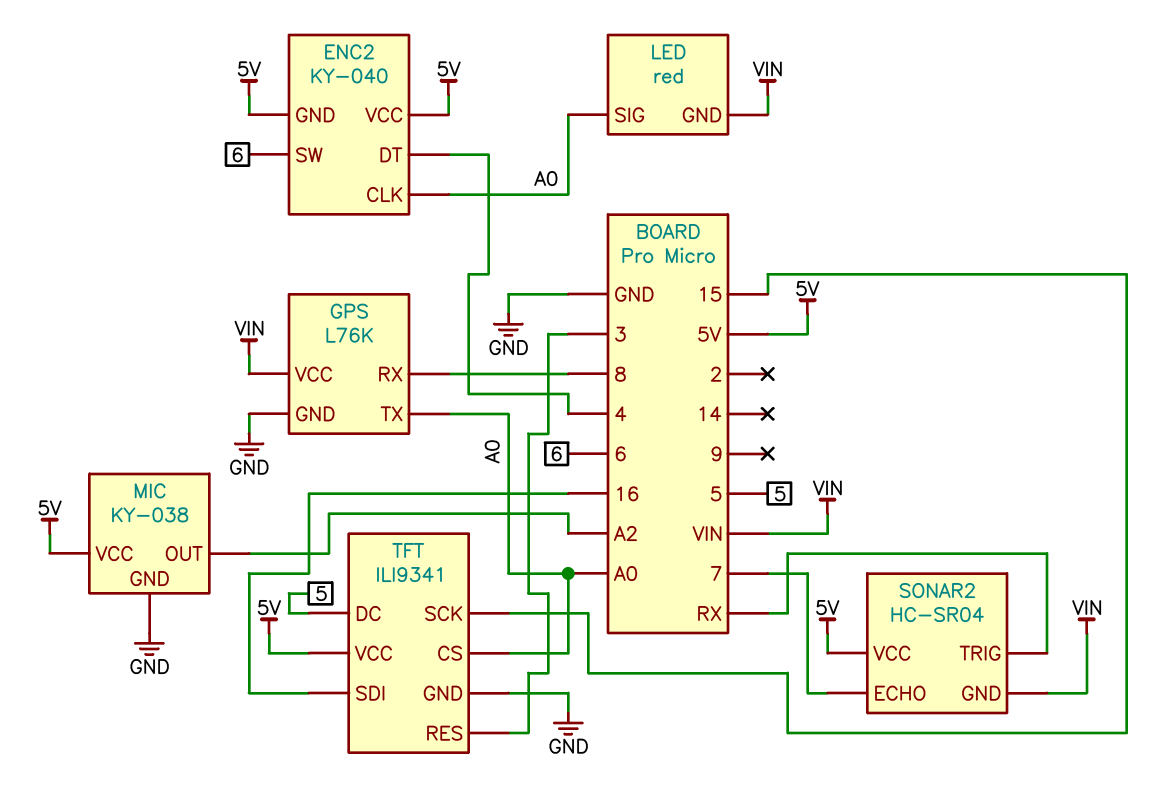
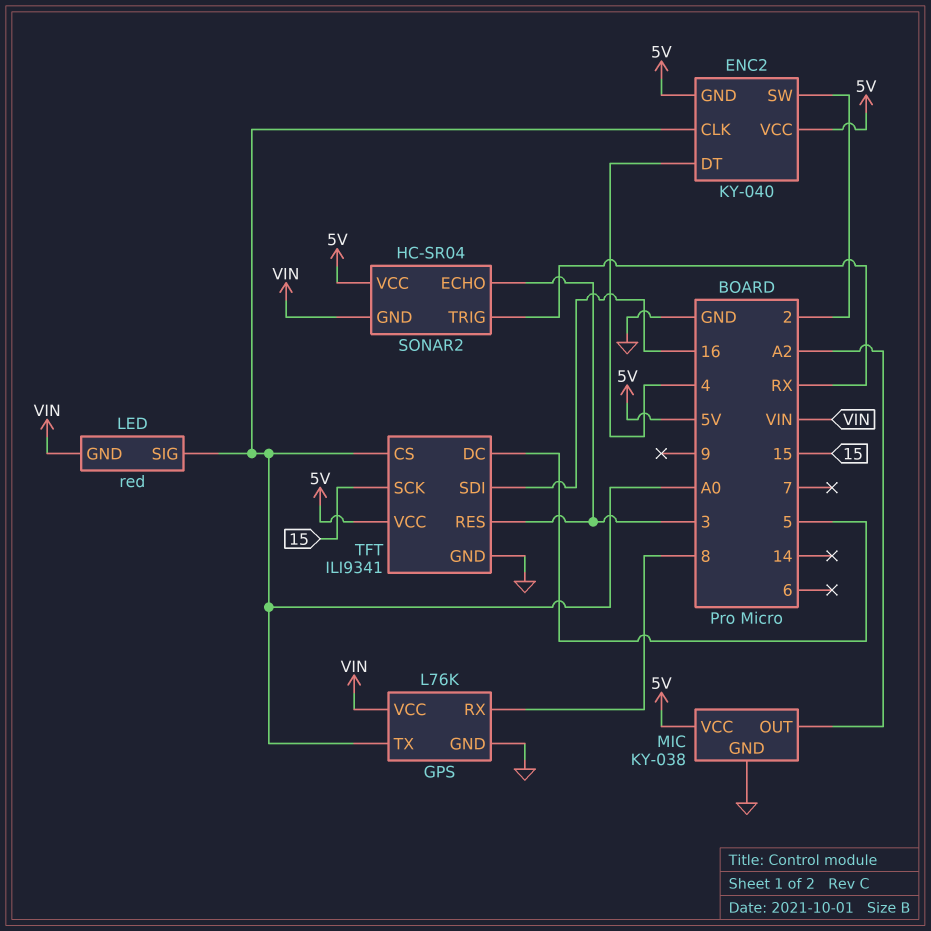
ENC2 pin SW: 6 -> 2
SONAR2 pin ECHO: 7 -> 3

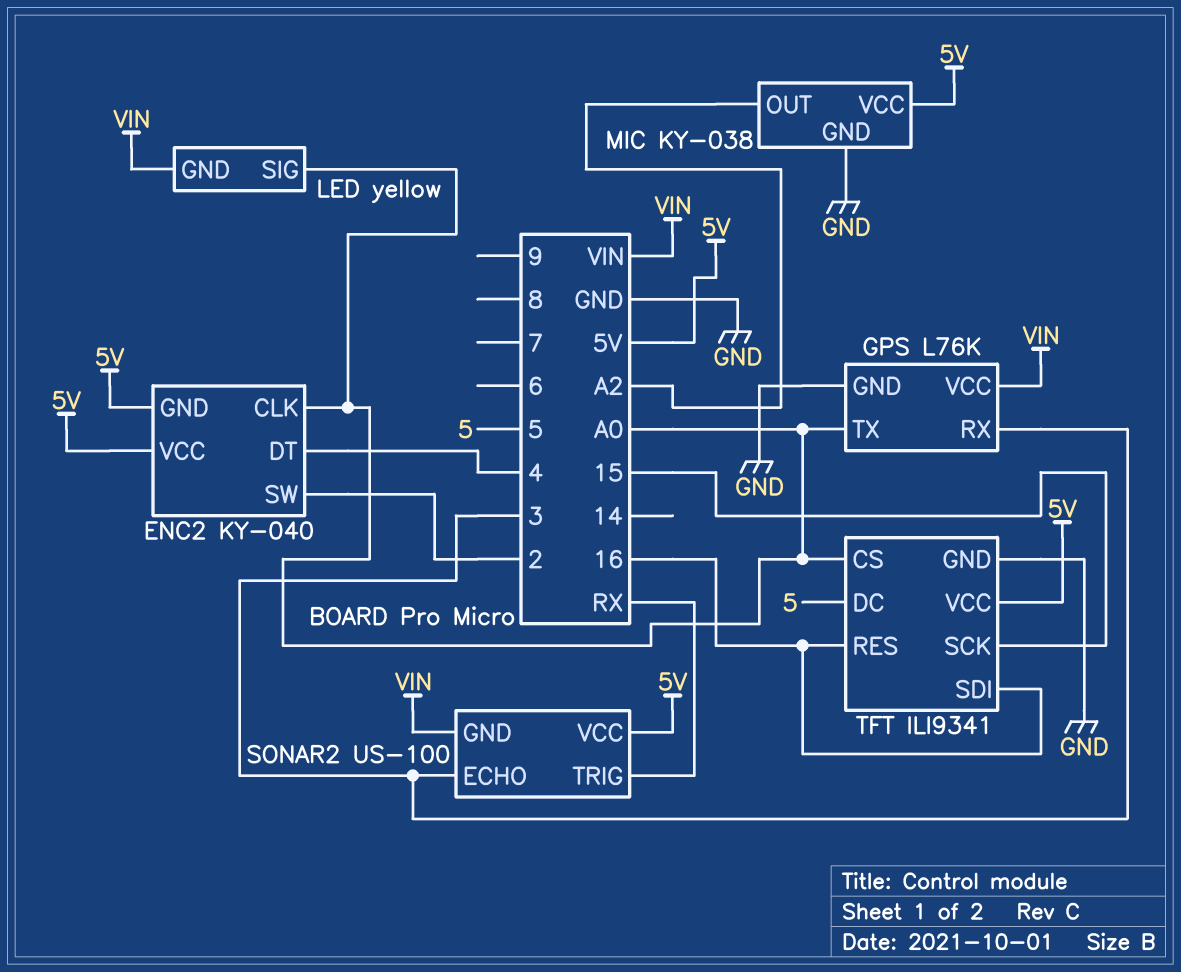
GPS pin RX: 8 -> 3
LED: red -> yellow
SONAR2: HC-SR04 -> US-100
TFT pin RES: 3 -> 16

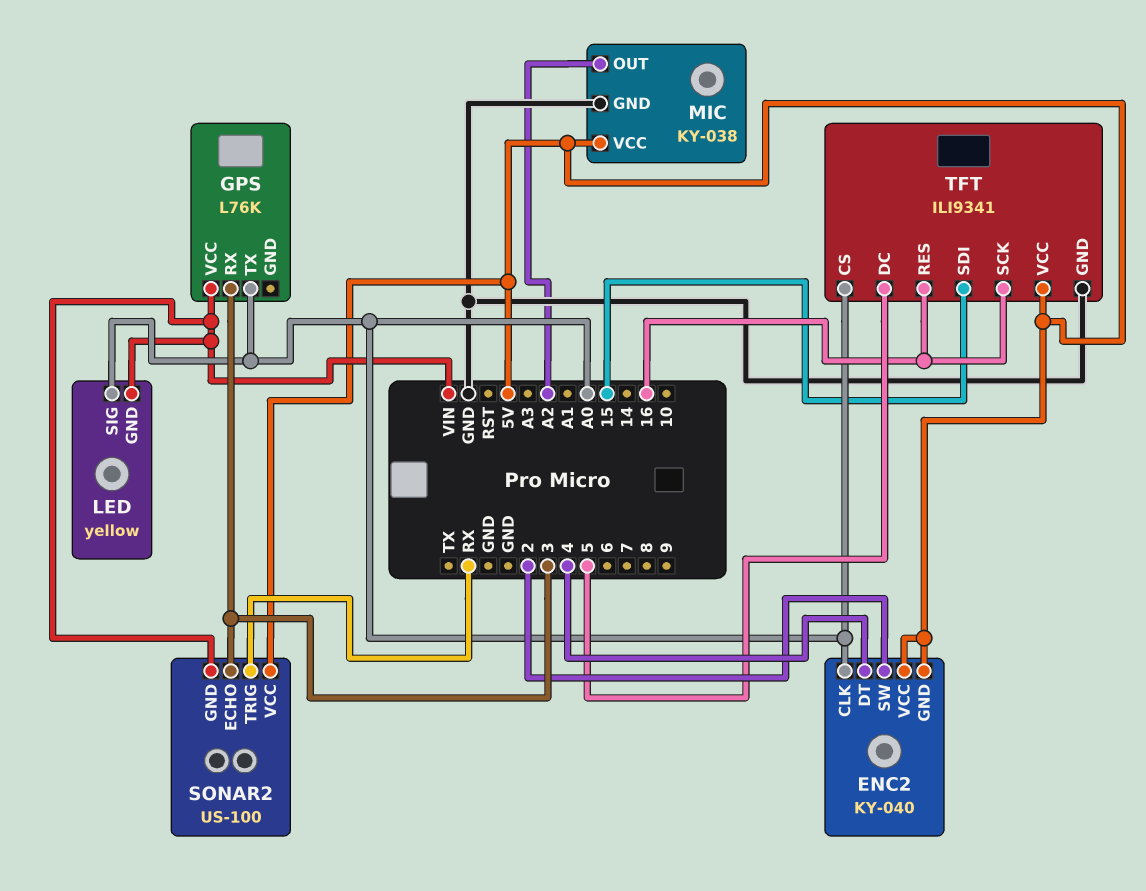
GPS pin GND: GND -> none
TFT pin SCK: 15 -> 16
TFT pin SDI: 16 -> 15

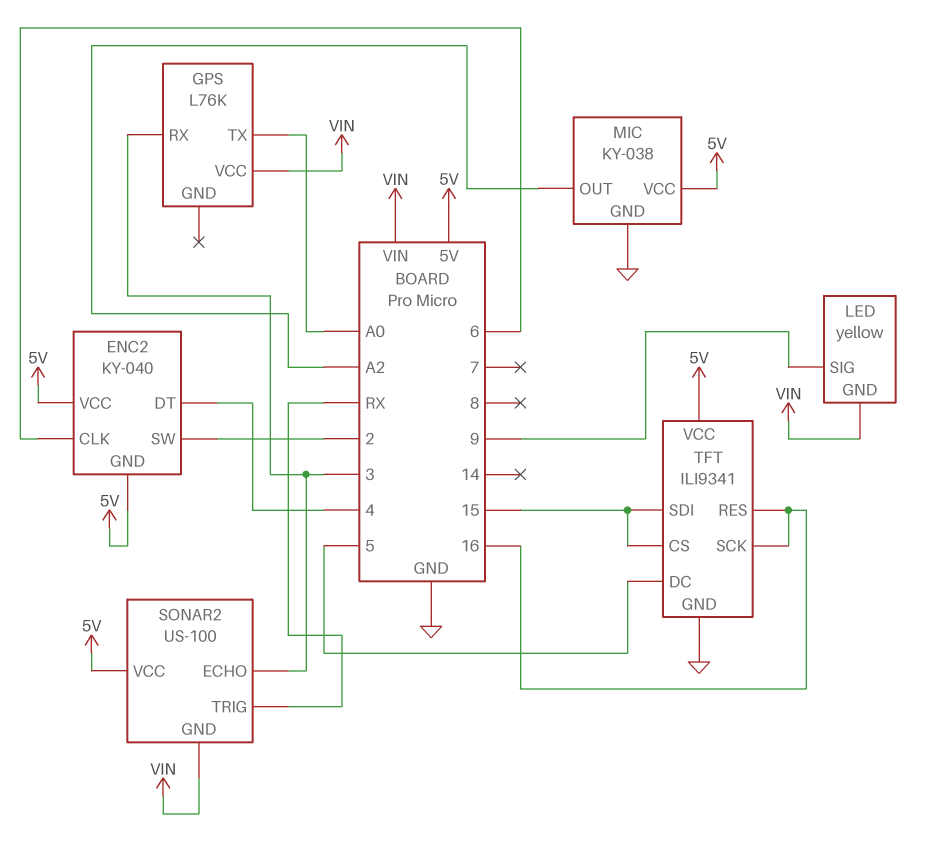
ENC2 pin CLK: A0 -> 6
LED pin SIG: A0 -> 9
TFT pin CS: A0 -> 15

